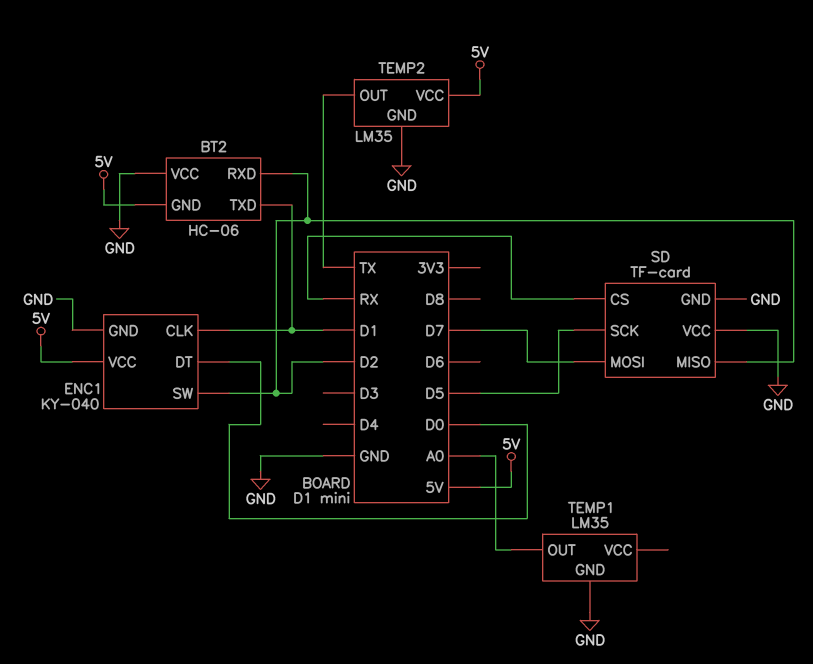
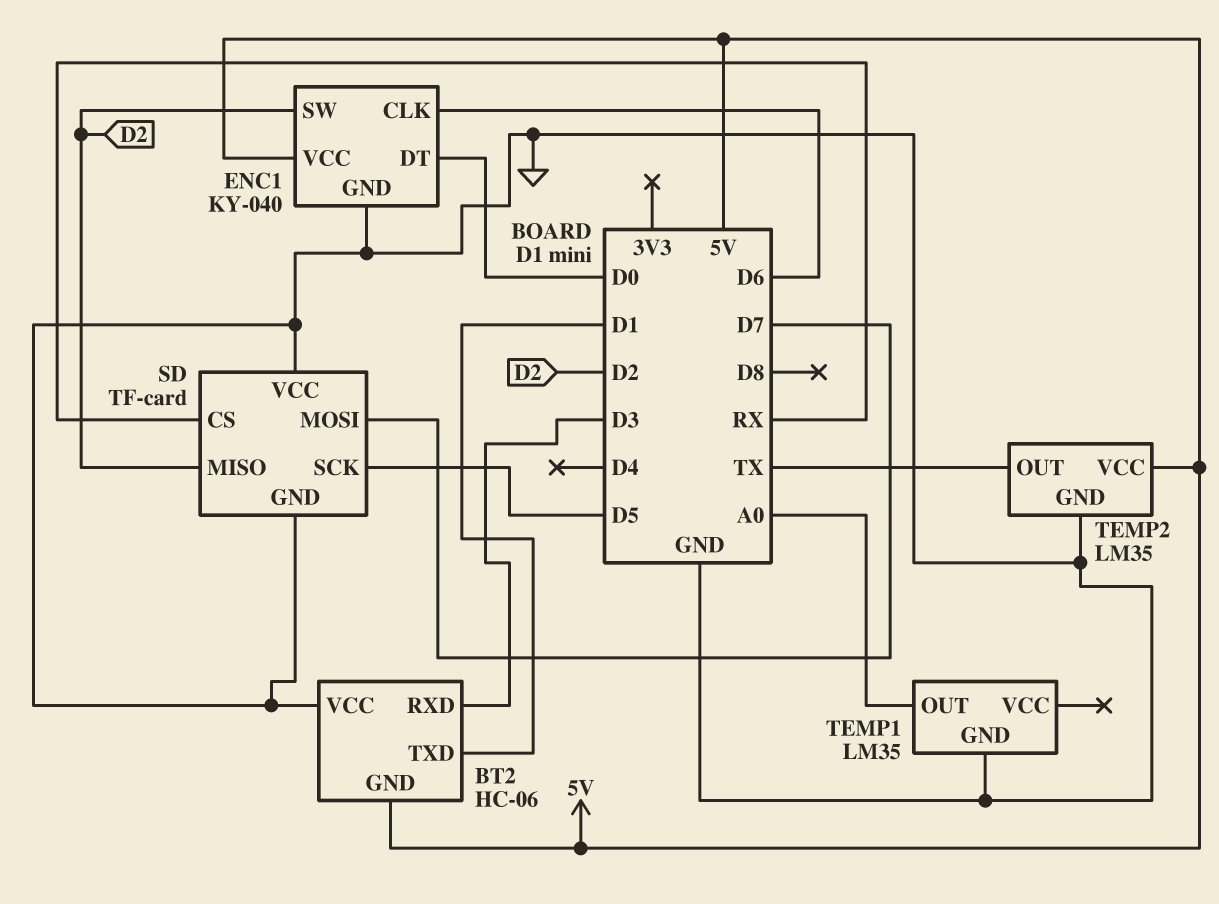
BT2 pin RXD: D2 -> D3
ENC1 pin CLK: D1 -> D6

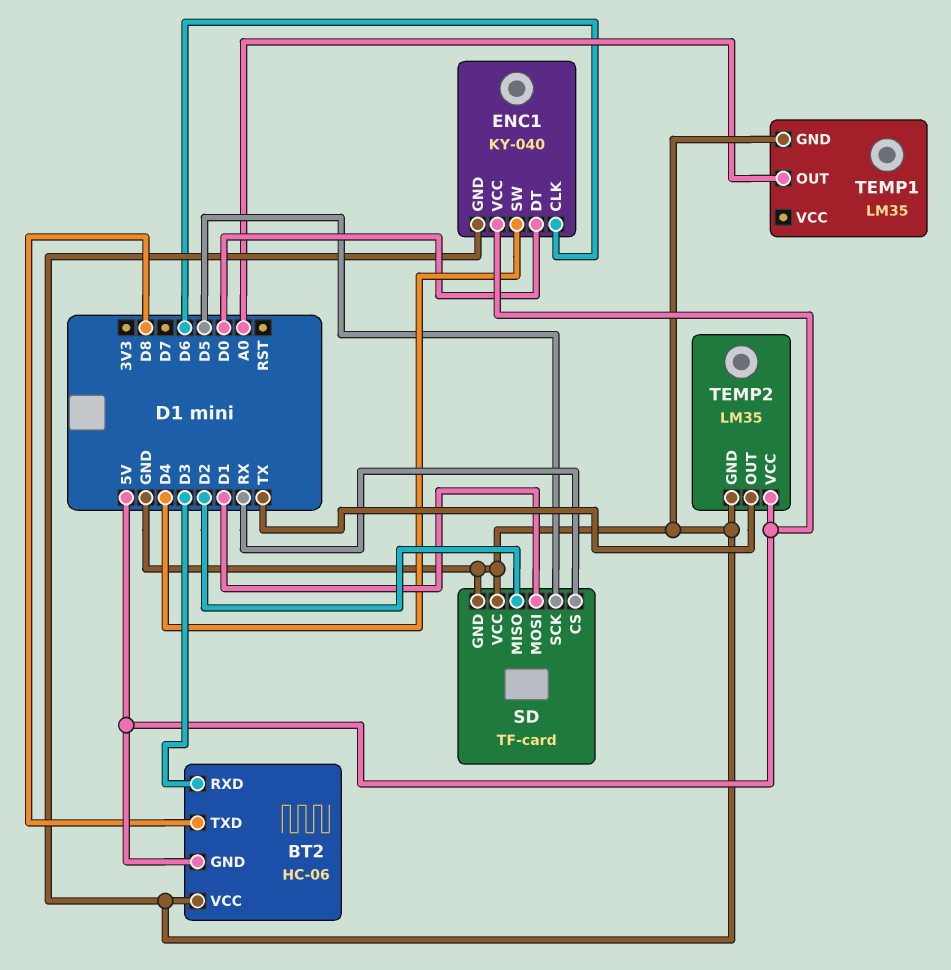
BT2 pin TXD: D1 -> D8
ENC1 pin SW: D2 -> D4
SD pin MOSI: D7 -> D1

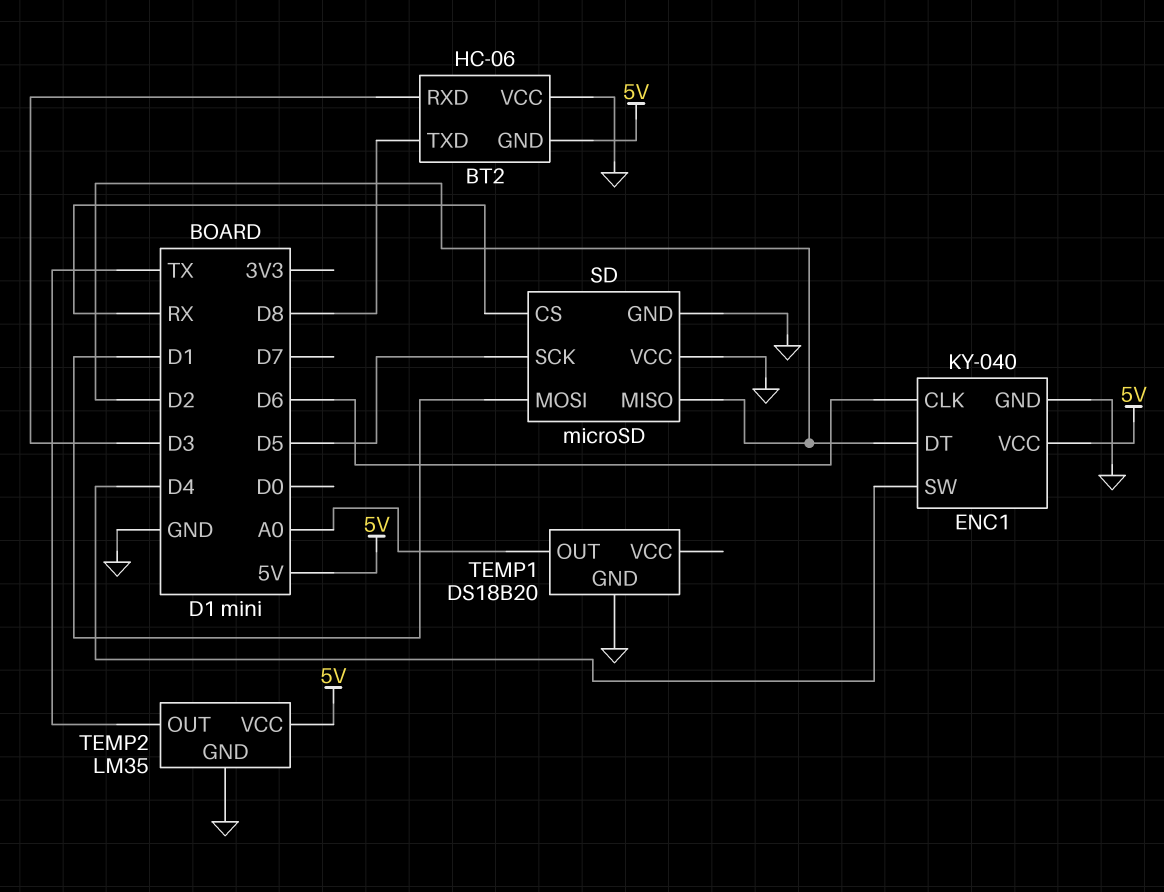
ENC1 pin DT: D0 -> D2
SD: TF-card -> microSD
TEMP1: LM35 -> DS18B20

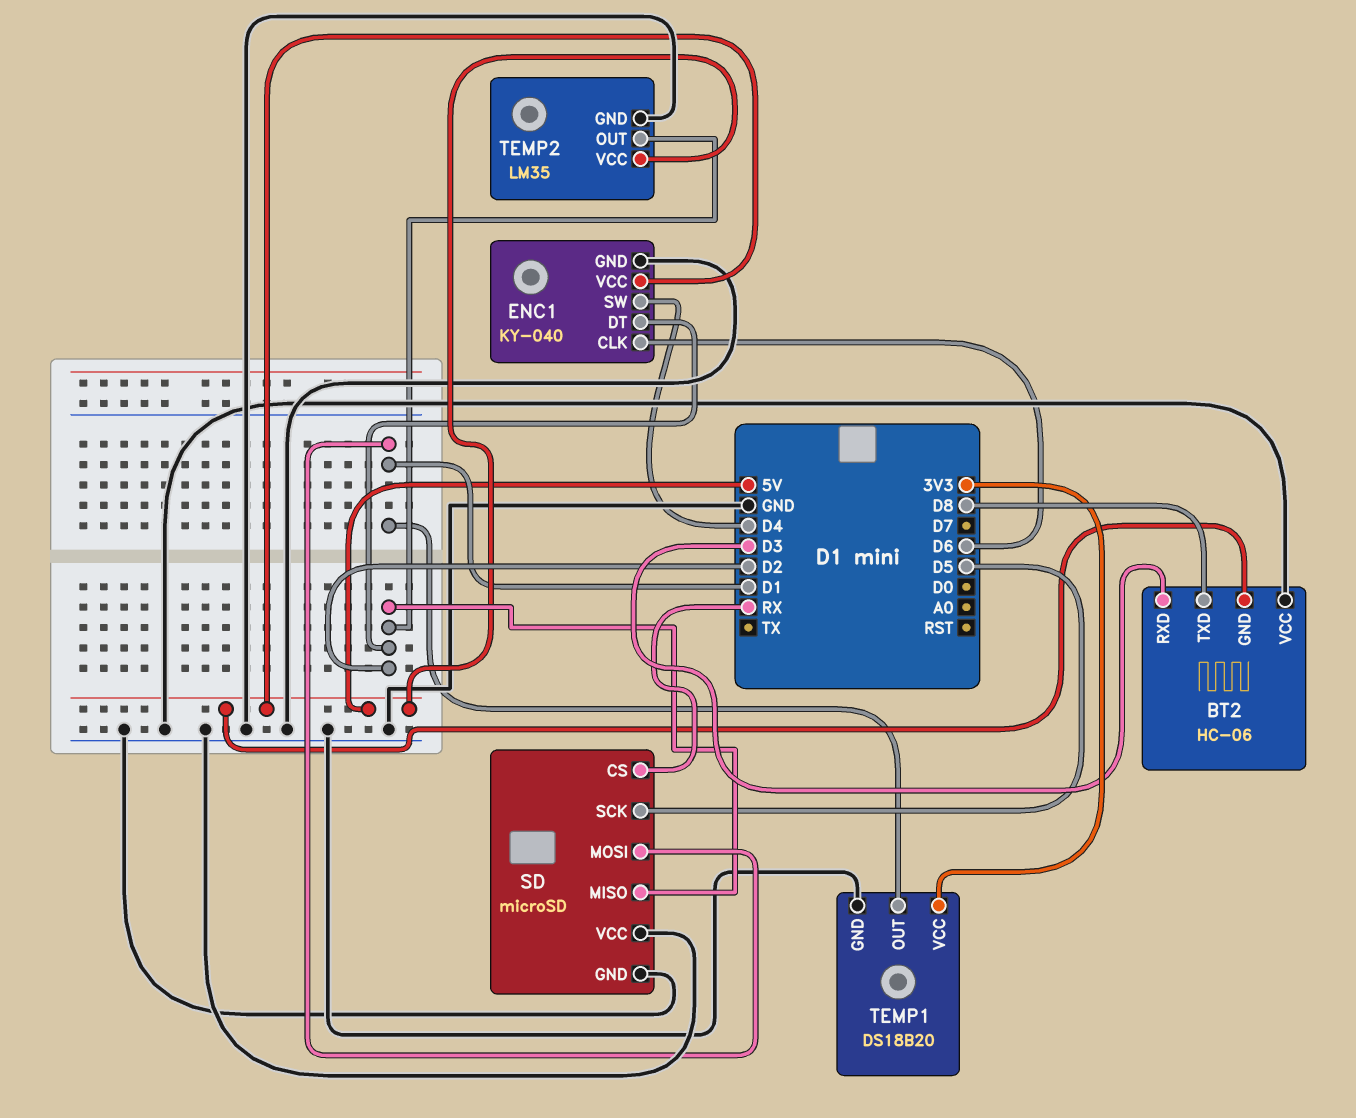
TEMP1 pin OUT: A0 -> D1
TEMP1 pin VCC: none -> 3V3
TEMP2 pin OUT: TX -> D2

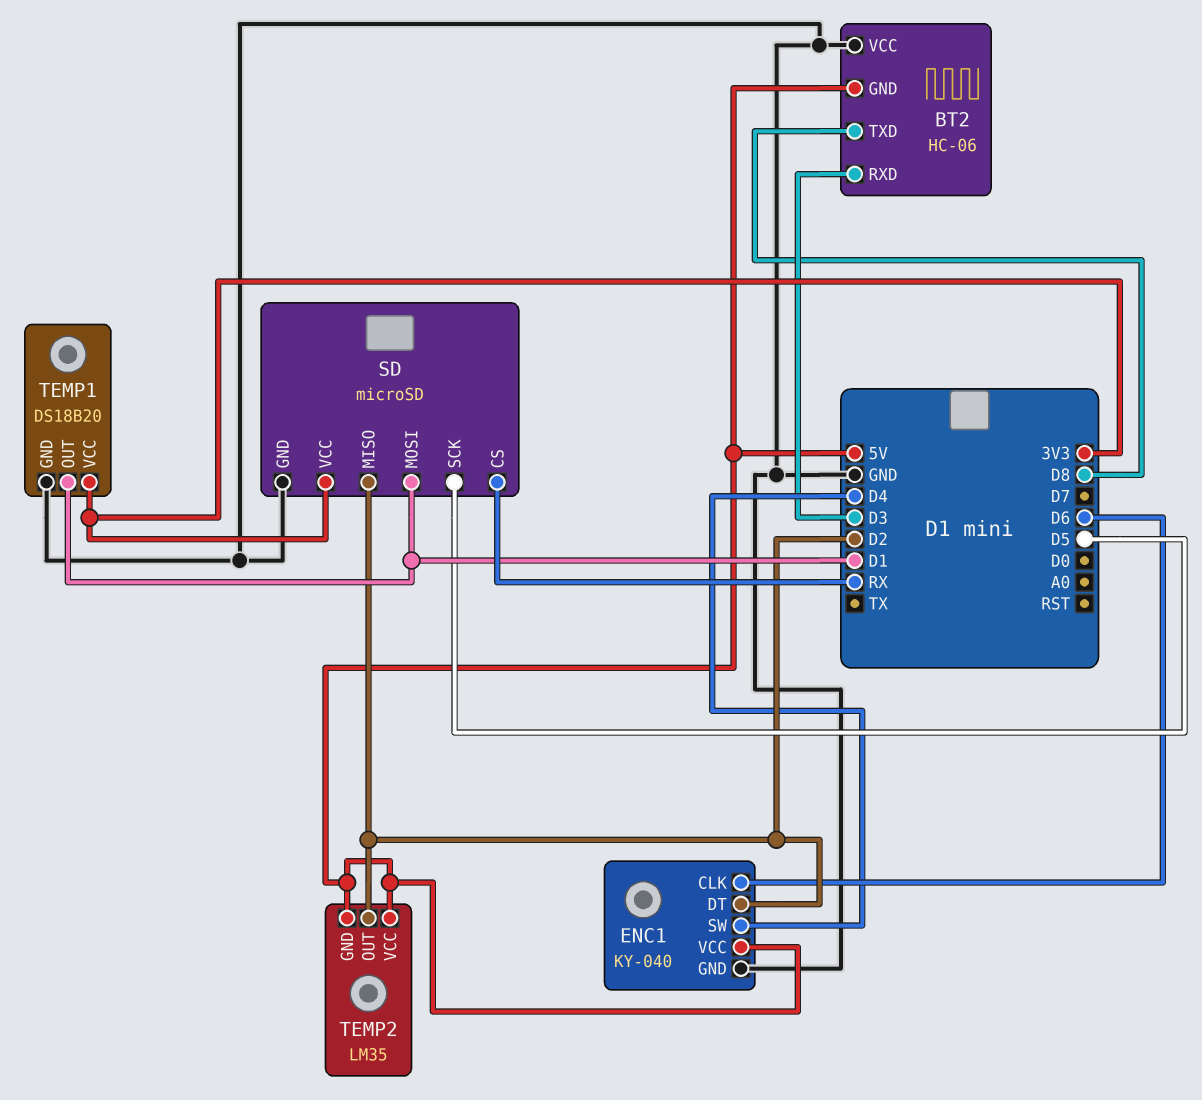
SD pin VCC: GND -> 3V3
TEMP2 pin GND: GND -> 5V

